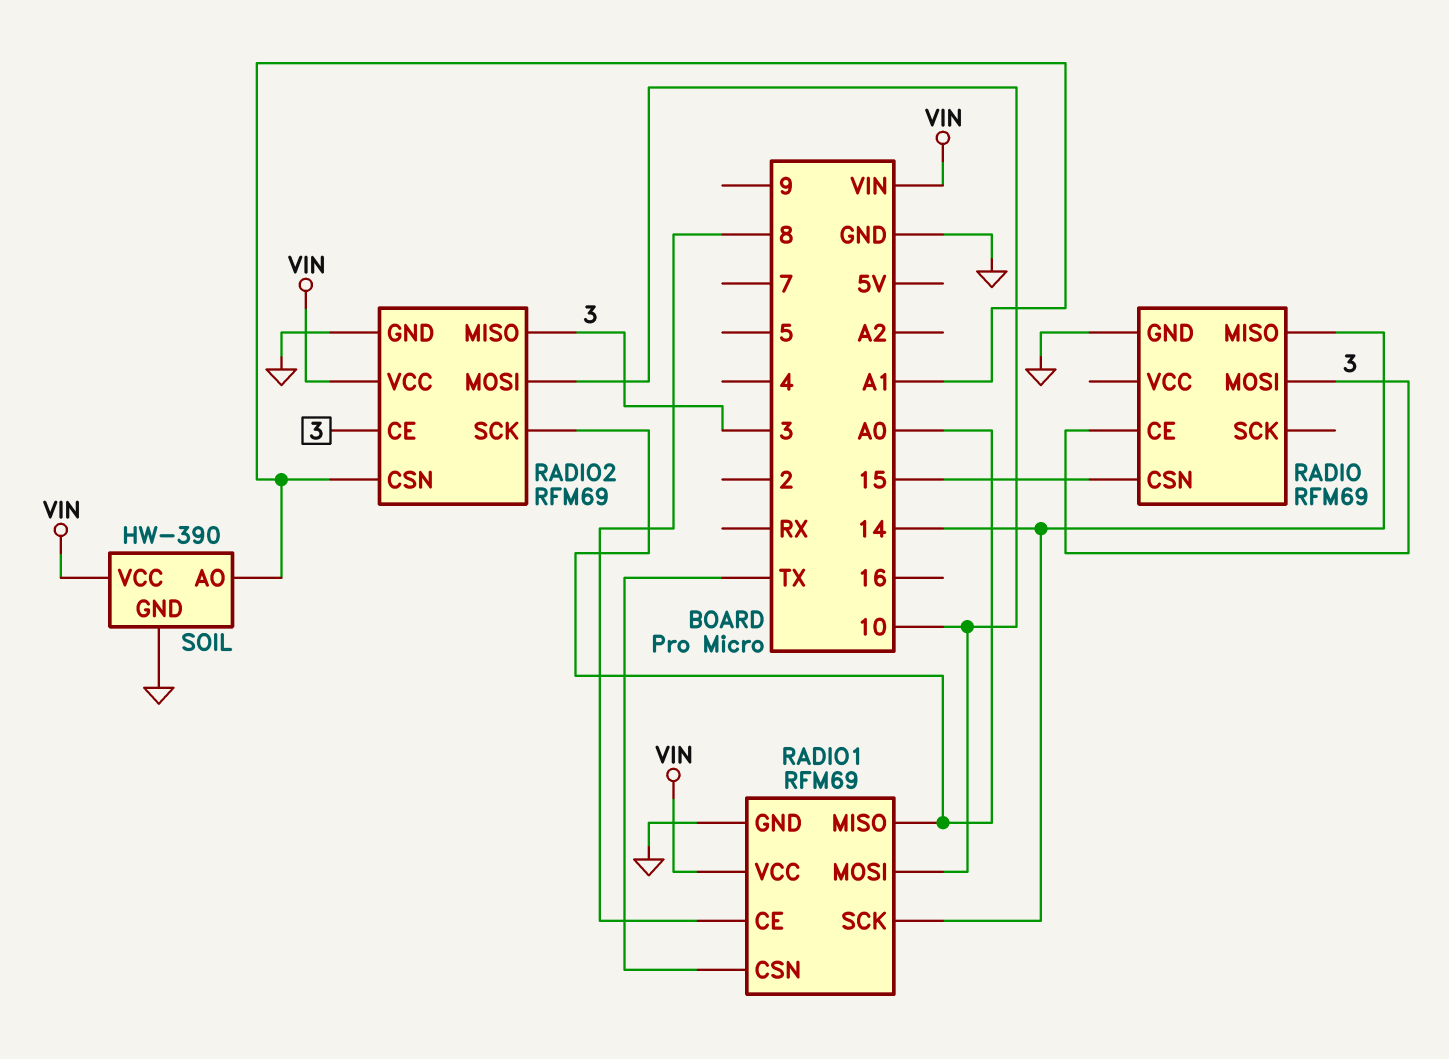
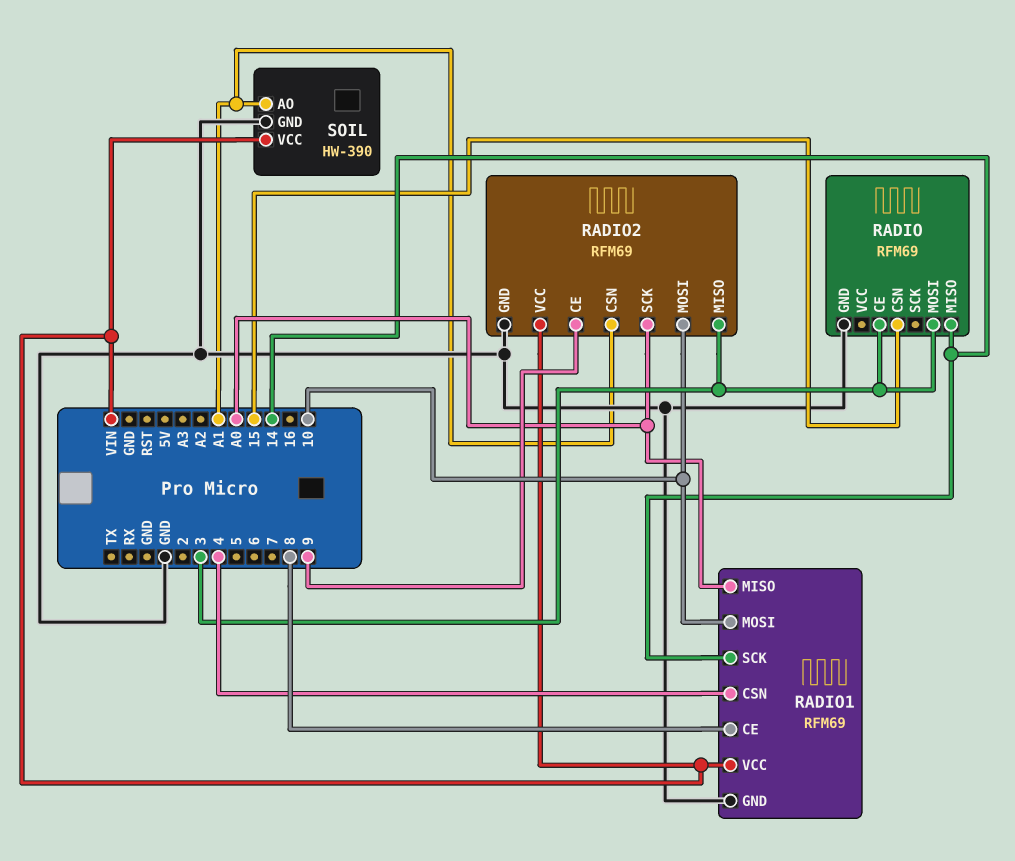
RADIO1 pin CSN: TX -> 4
RADIO2 pin CE: 3 -> 9

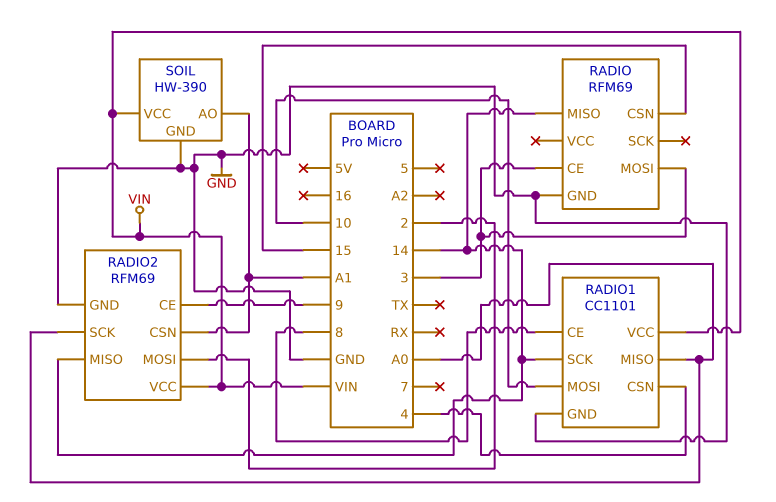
RADIO1: RFM69 -> CC1101
RADIO2 pin MISO: 3 -> 14
RADIO2 pin MOSI: 10 -> 2

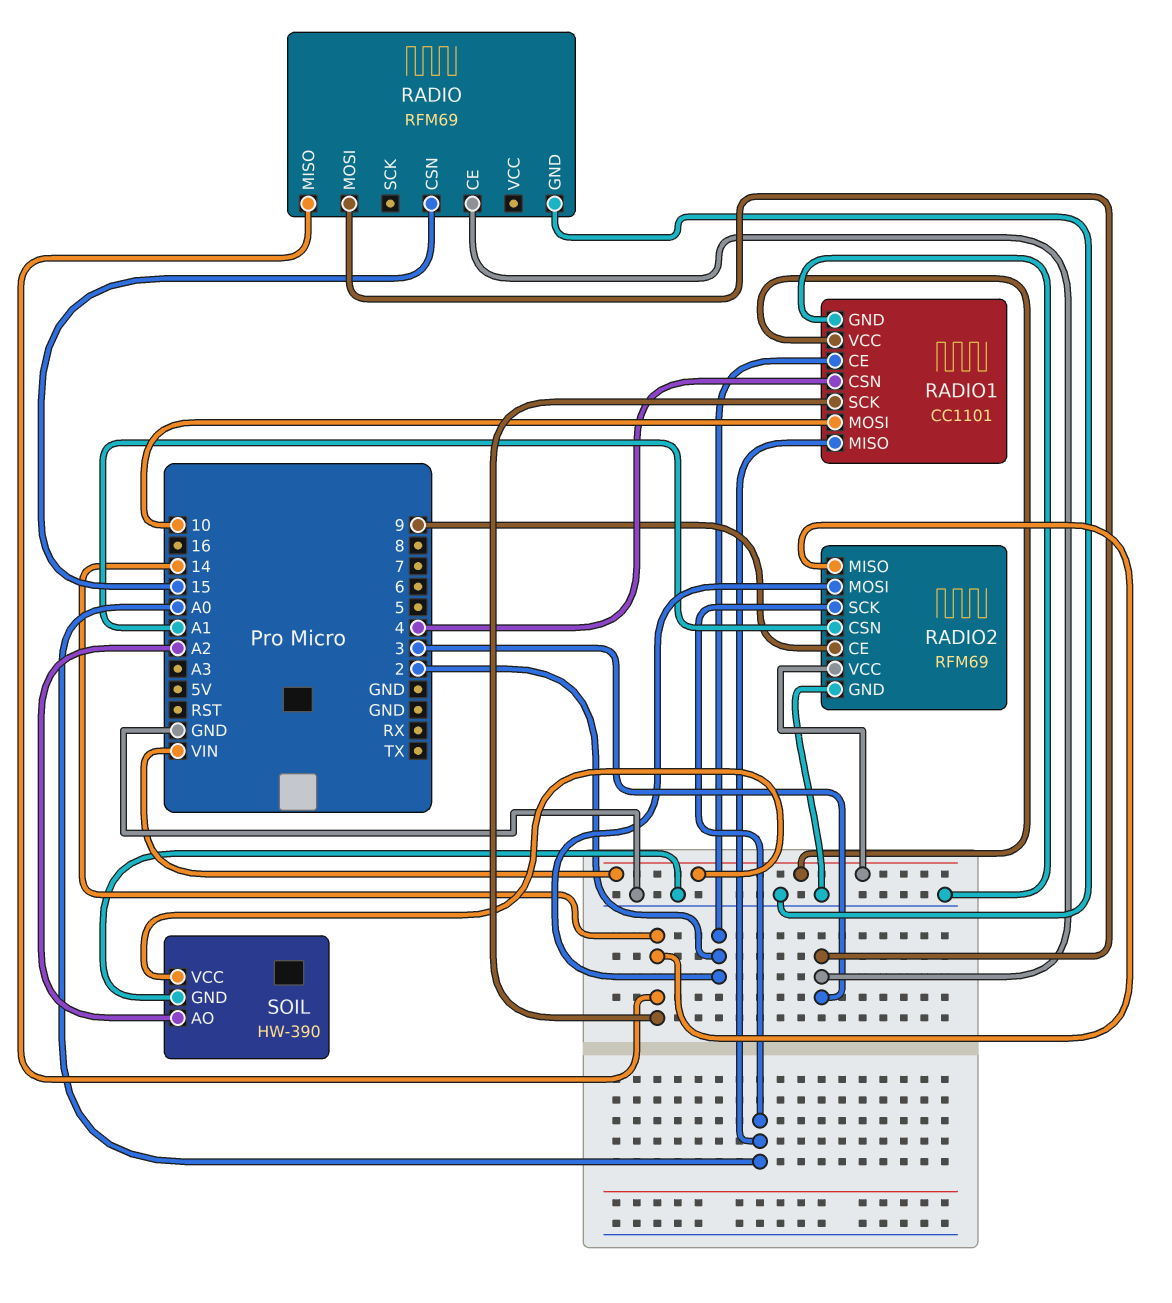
RADIO1 pin CE: 8 -> 2
SOIL pin AO: A1 -> A2

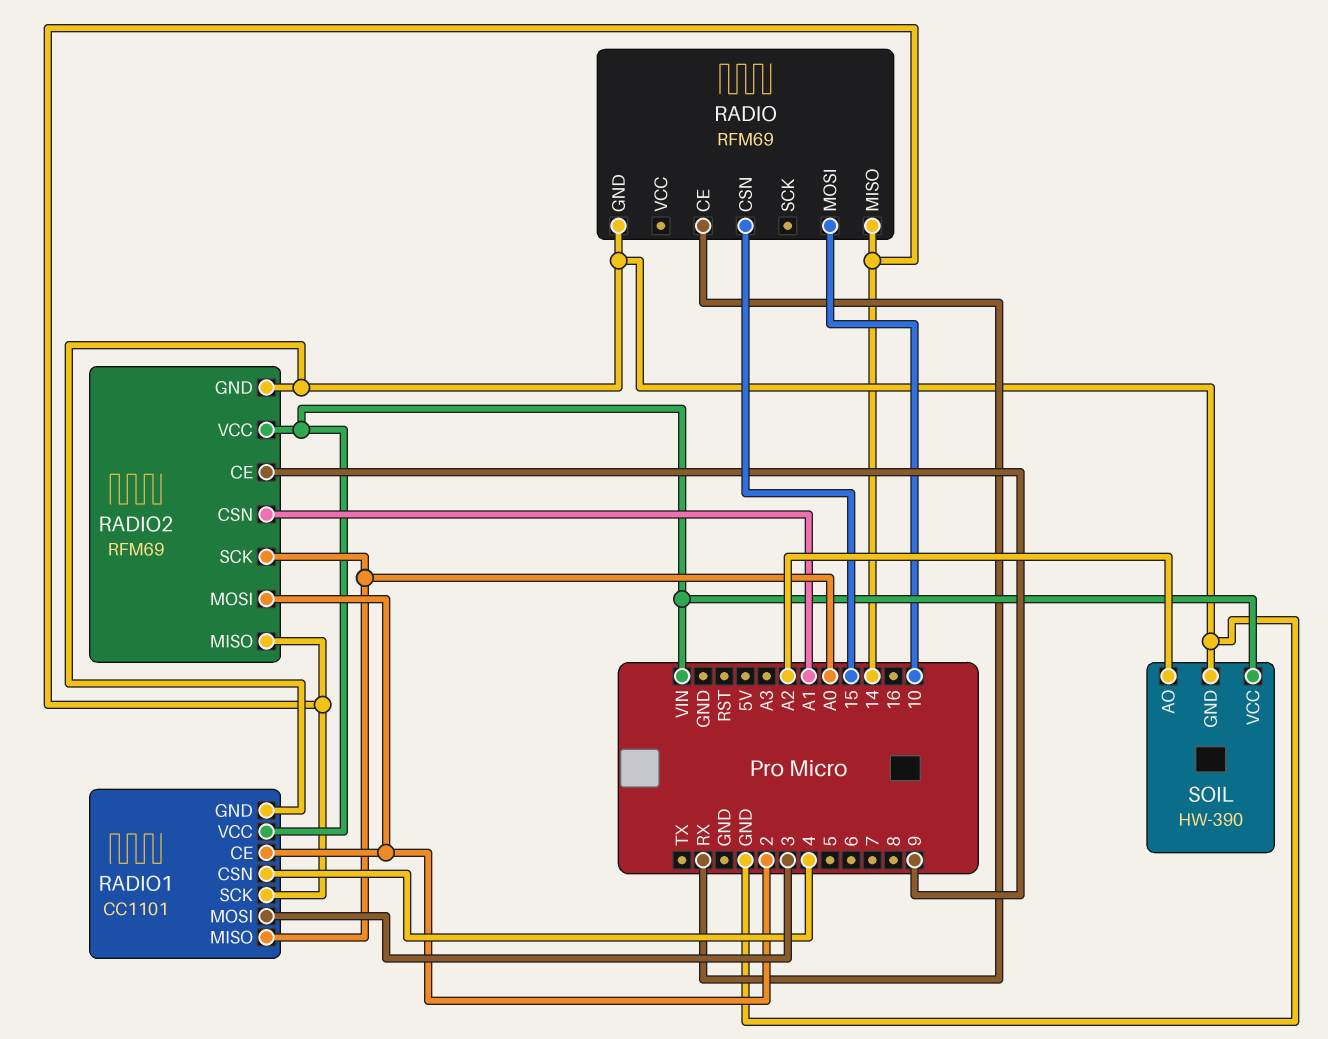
RADIO pin CE: 3 -> RX
RADIO pin MOSI: 3 -> 10
RADIO1 pin MOSI: 10 -> 3

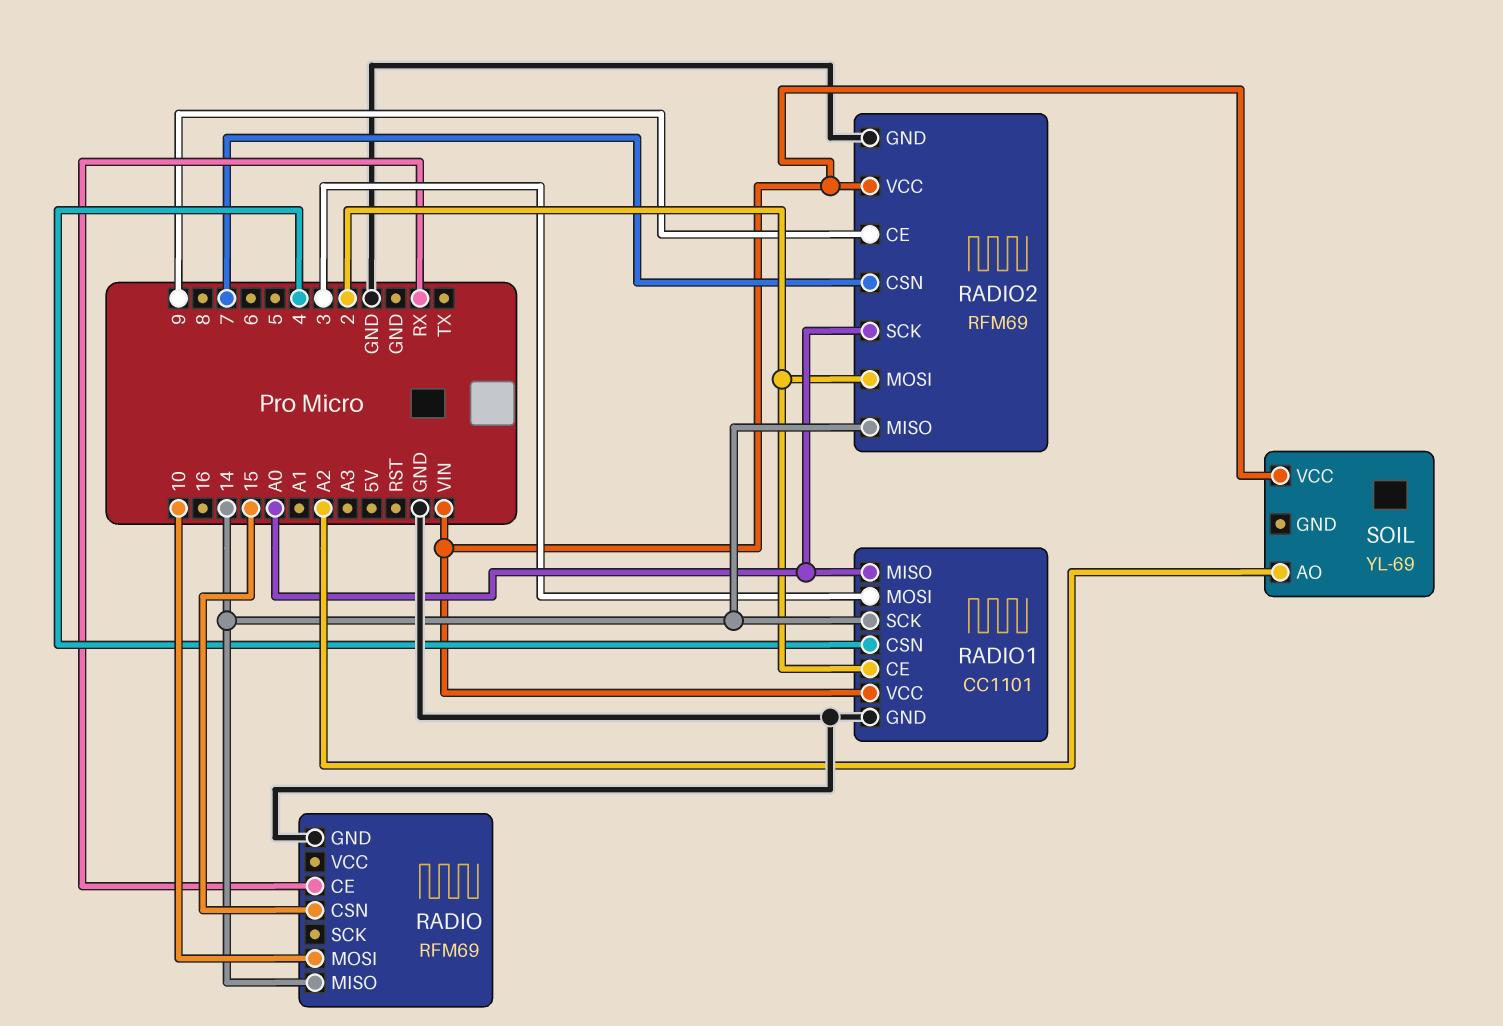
RADIO2 pin CSN: A1 -> 7
SOIL: HW-390 -> YL-69
SOIL pin GND: GND -> none

